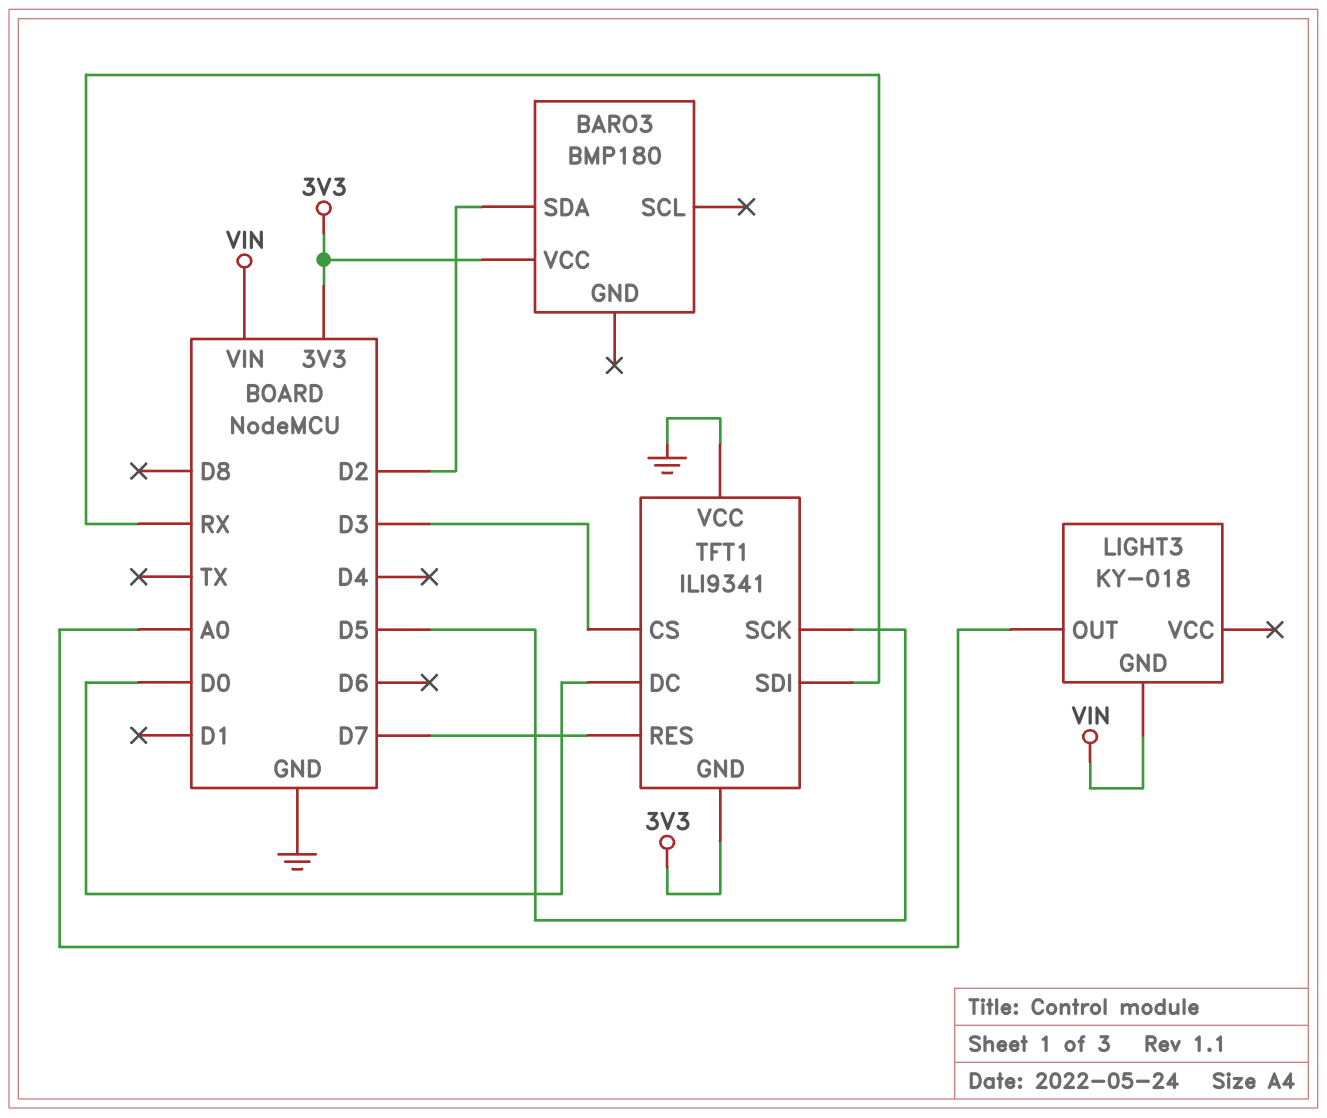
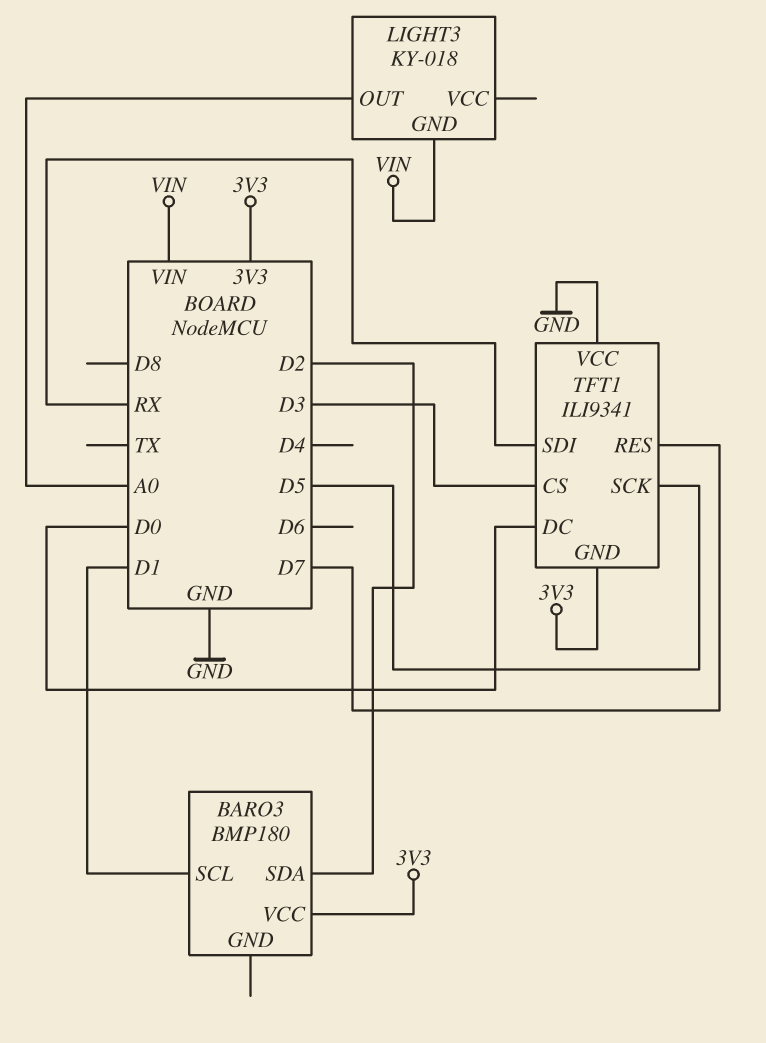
BARO3 pin SCL: none -> D1

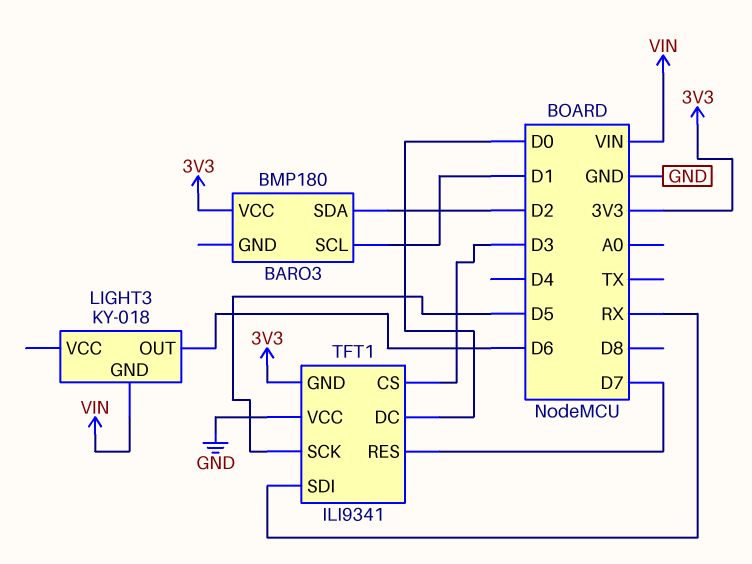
LIGHT3 pin OUT: A0 -> D6

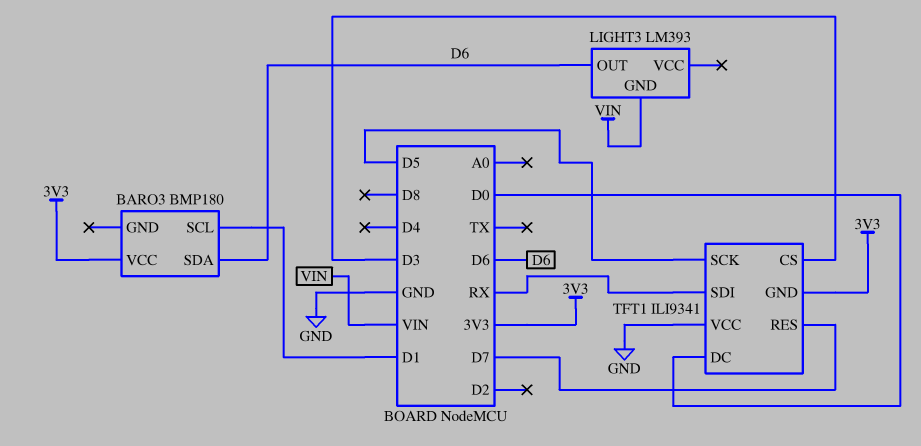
BARO3 pin SDA: D2 -> D6
LIGHT3: KY-018 -> LM393

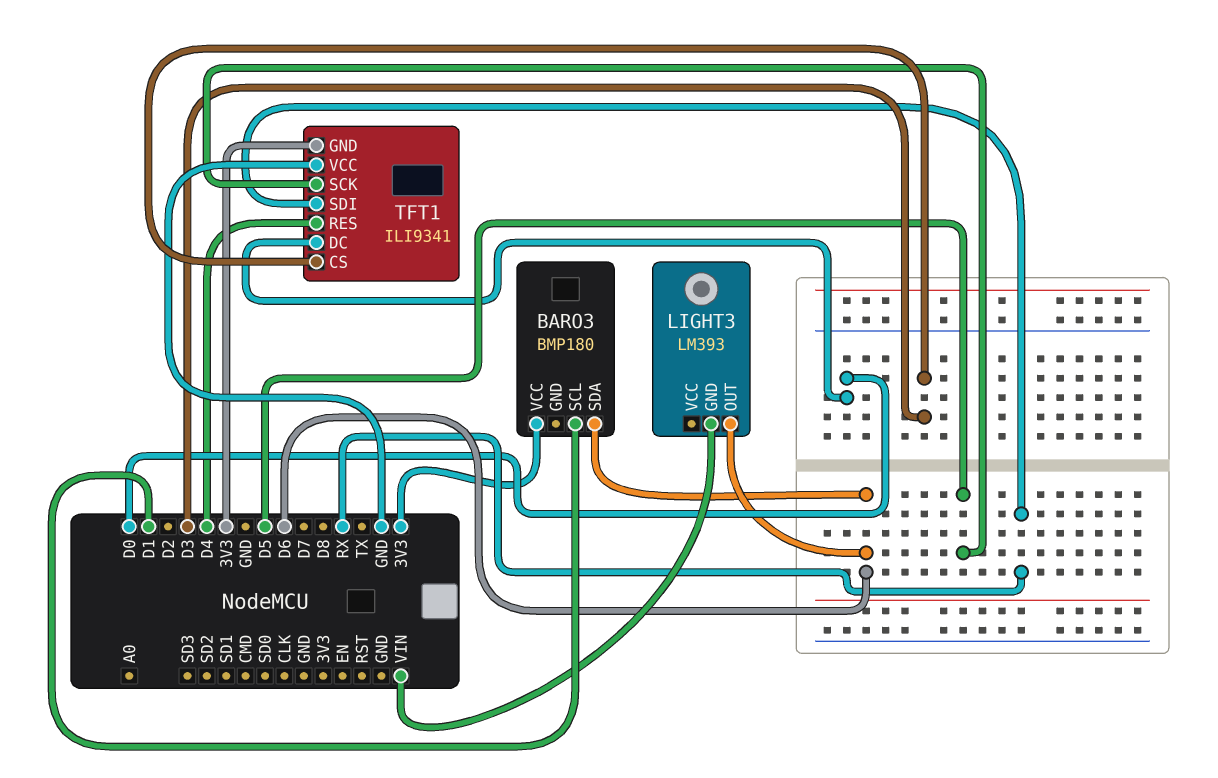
TFT1 pin RES: D7 -> D4

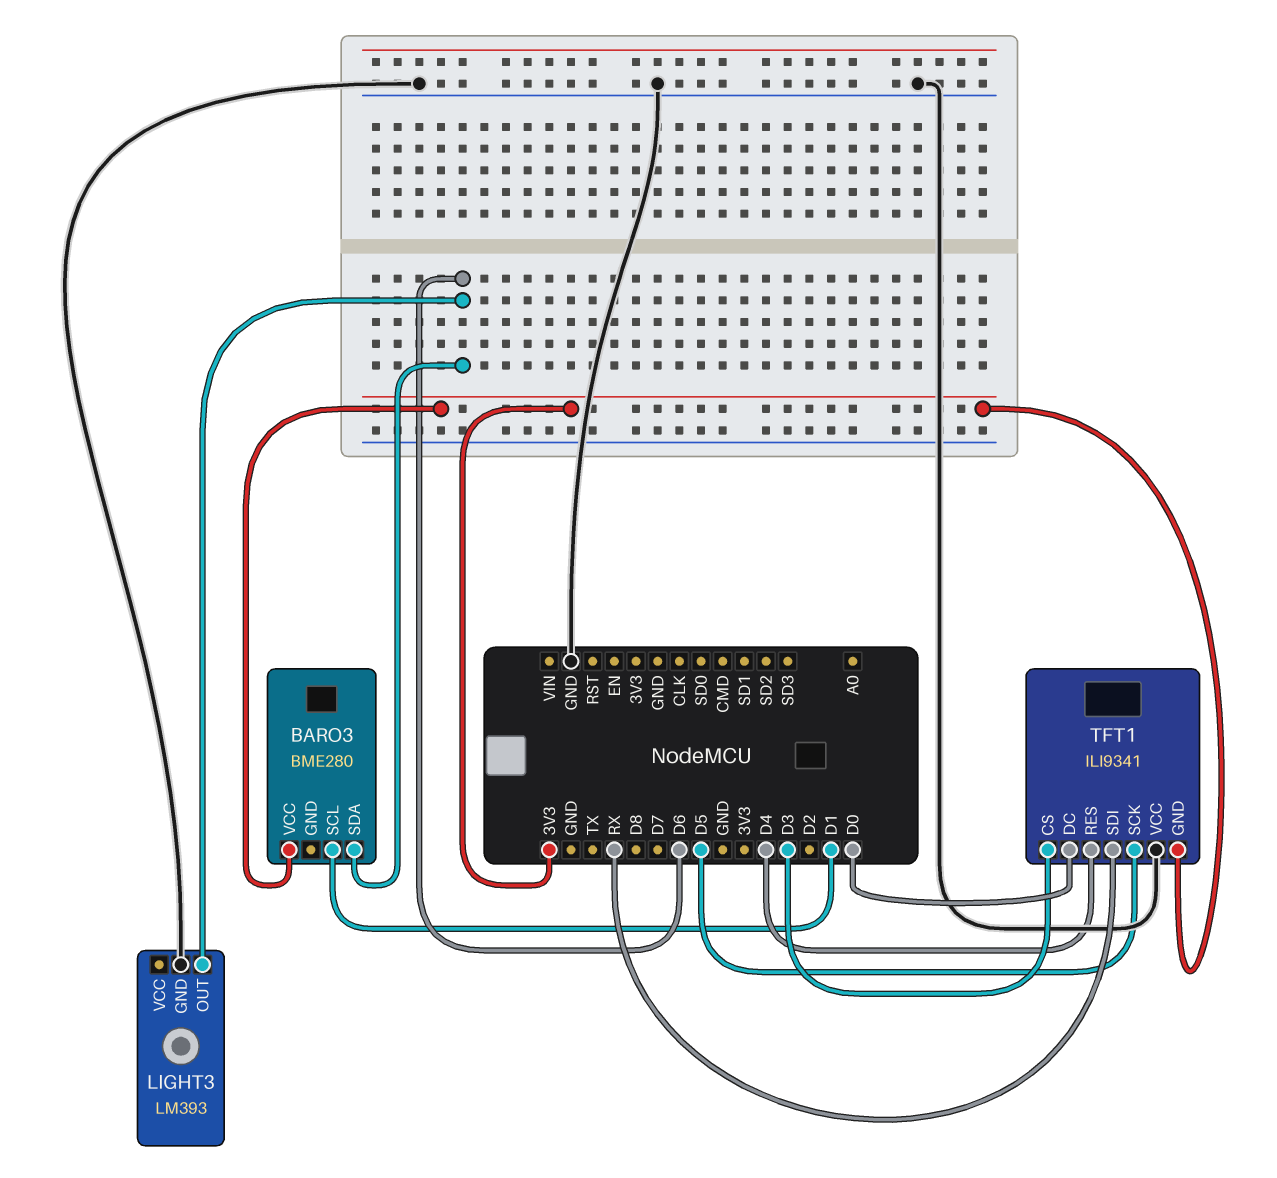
BARO3: BMP180 -> BME280
LIGHT3 pin GND: VIN -> GND

